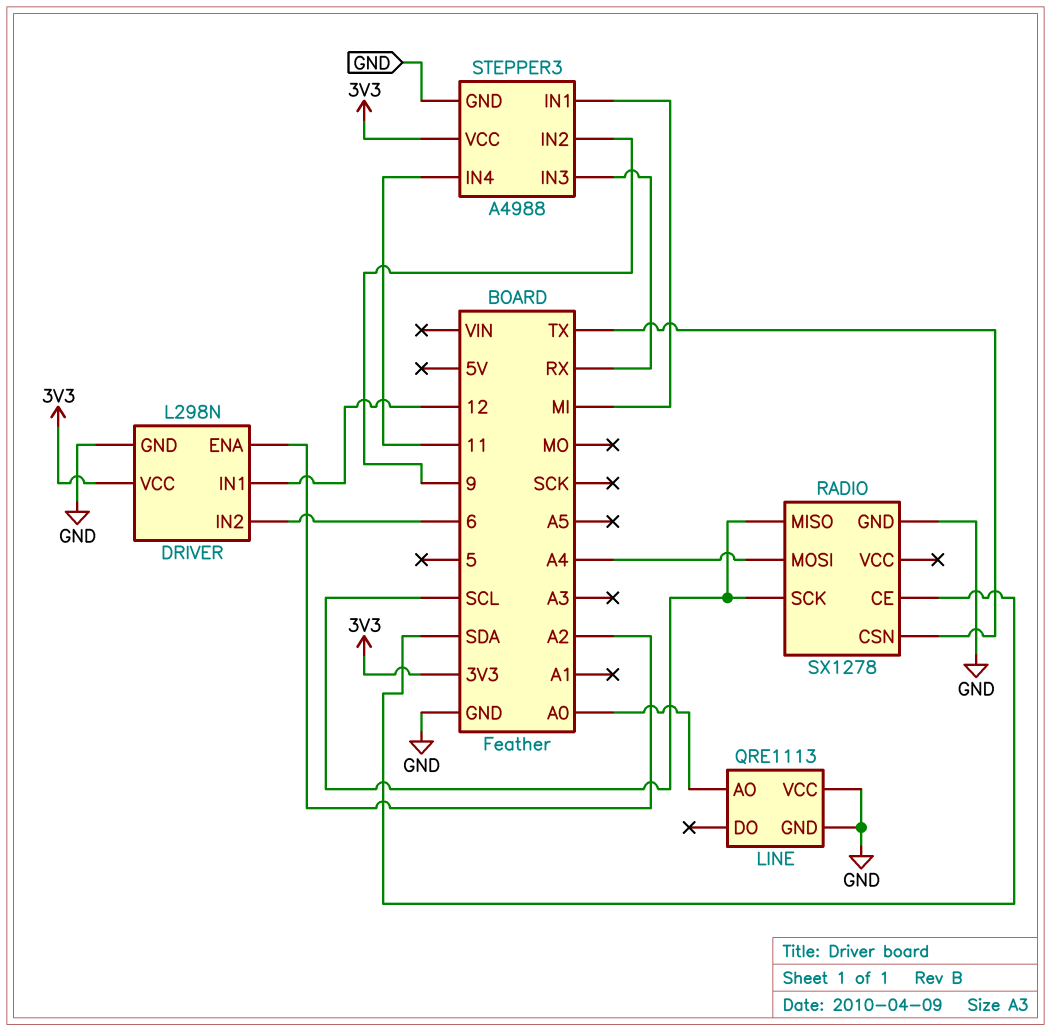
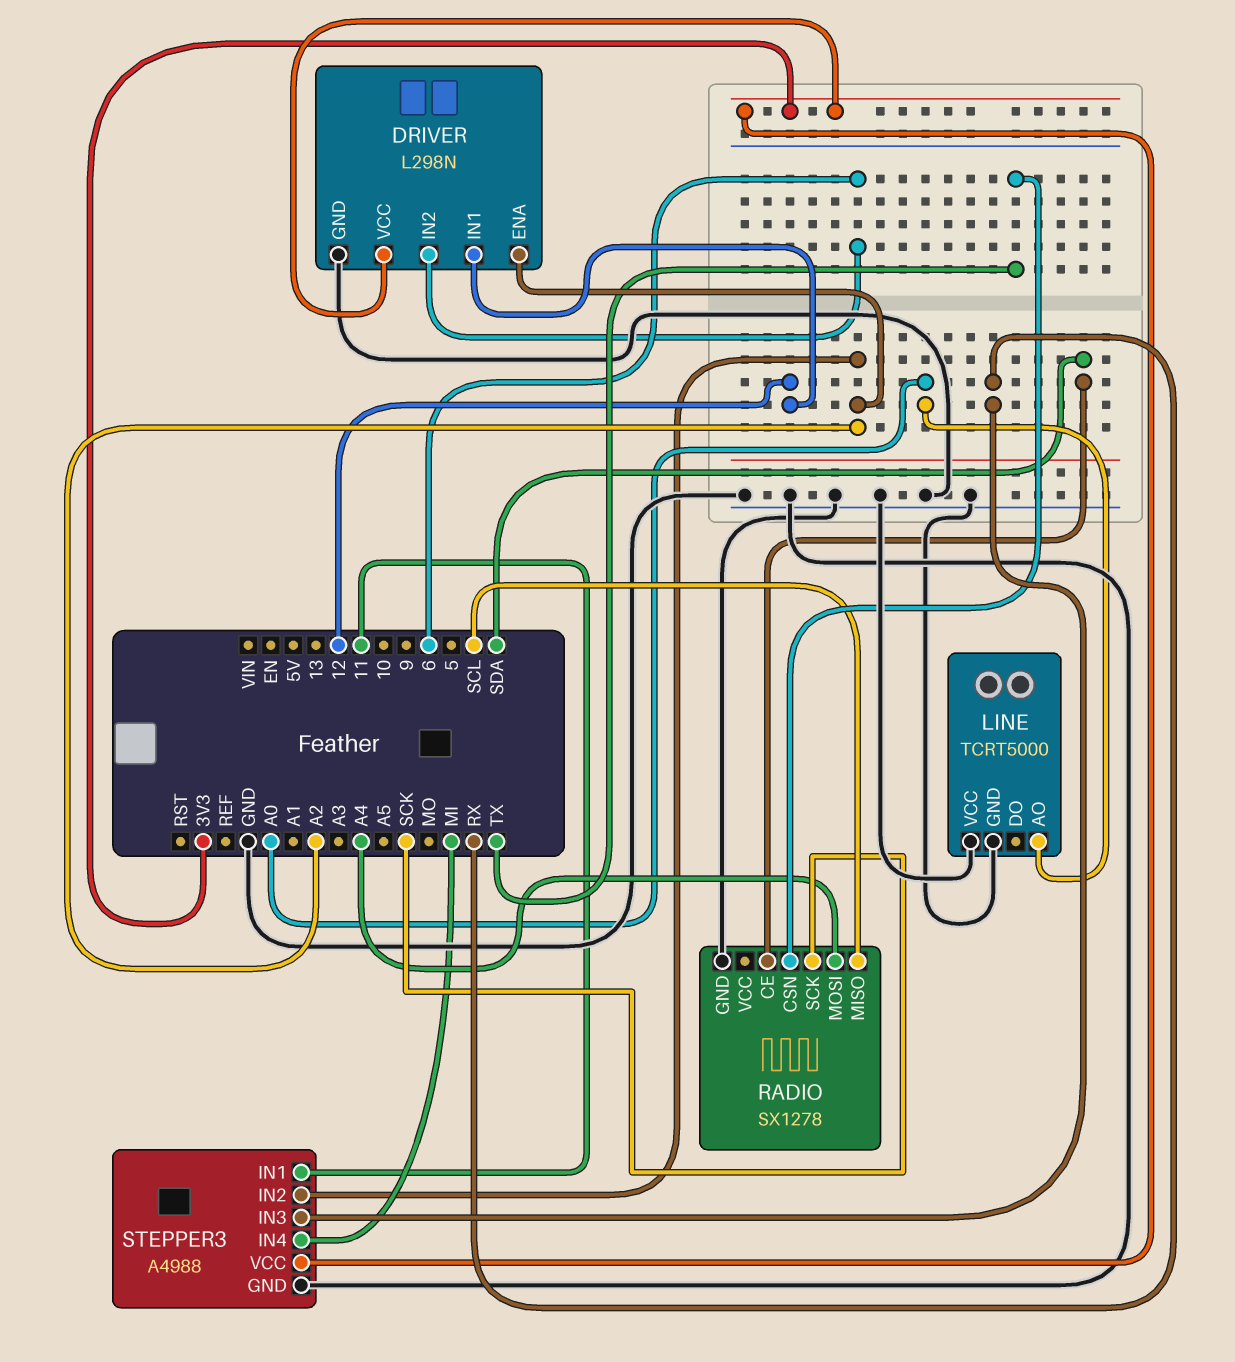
LINE: QRE1113 -> TCRT5000
RADIO pin SCK: SCL -> SCK
STEPPER3 pin IN1: MI -> 11
STEPPER3 pin IN2: 9 -> A2
STEPPER3 pin IN4: 11 -> MI

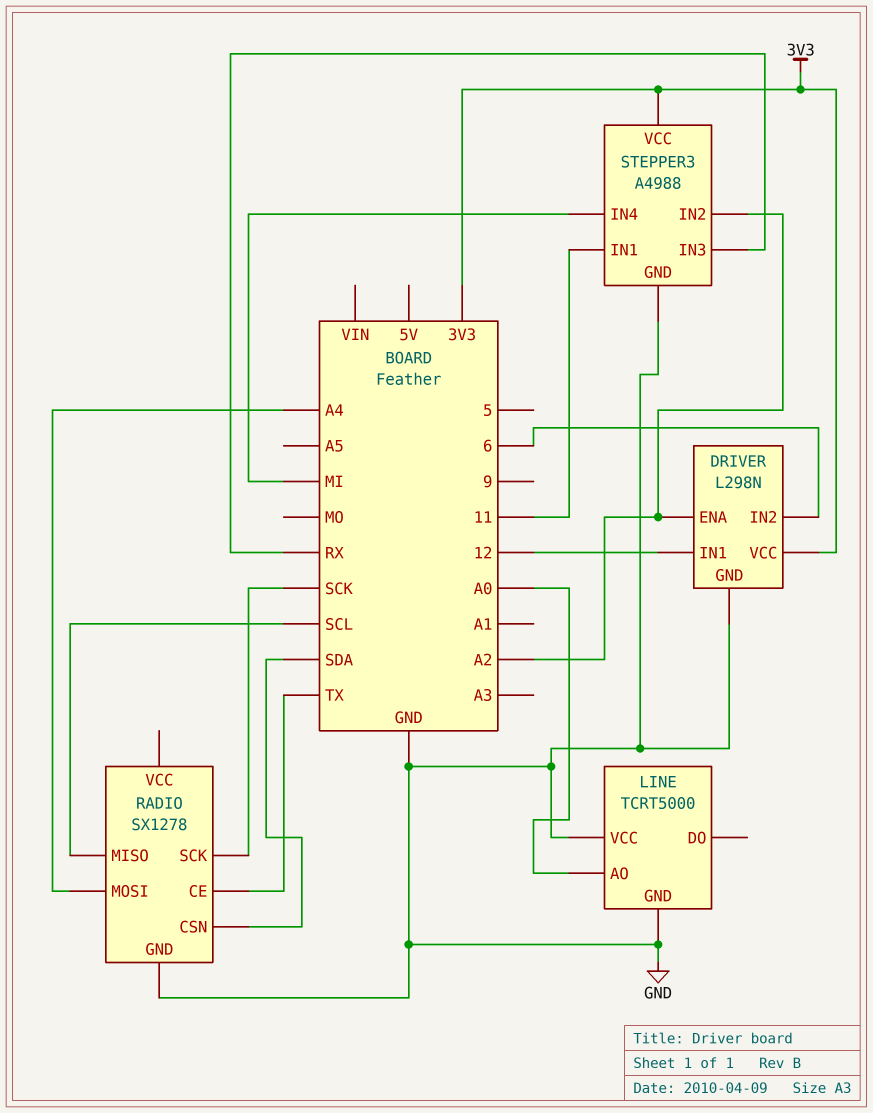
RADIO pin CE: SDA -> TX
RADIO pin CSN: TX -> SDA

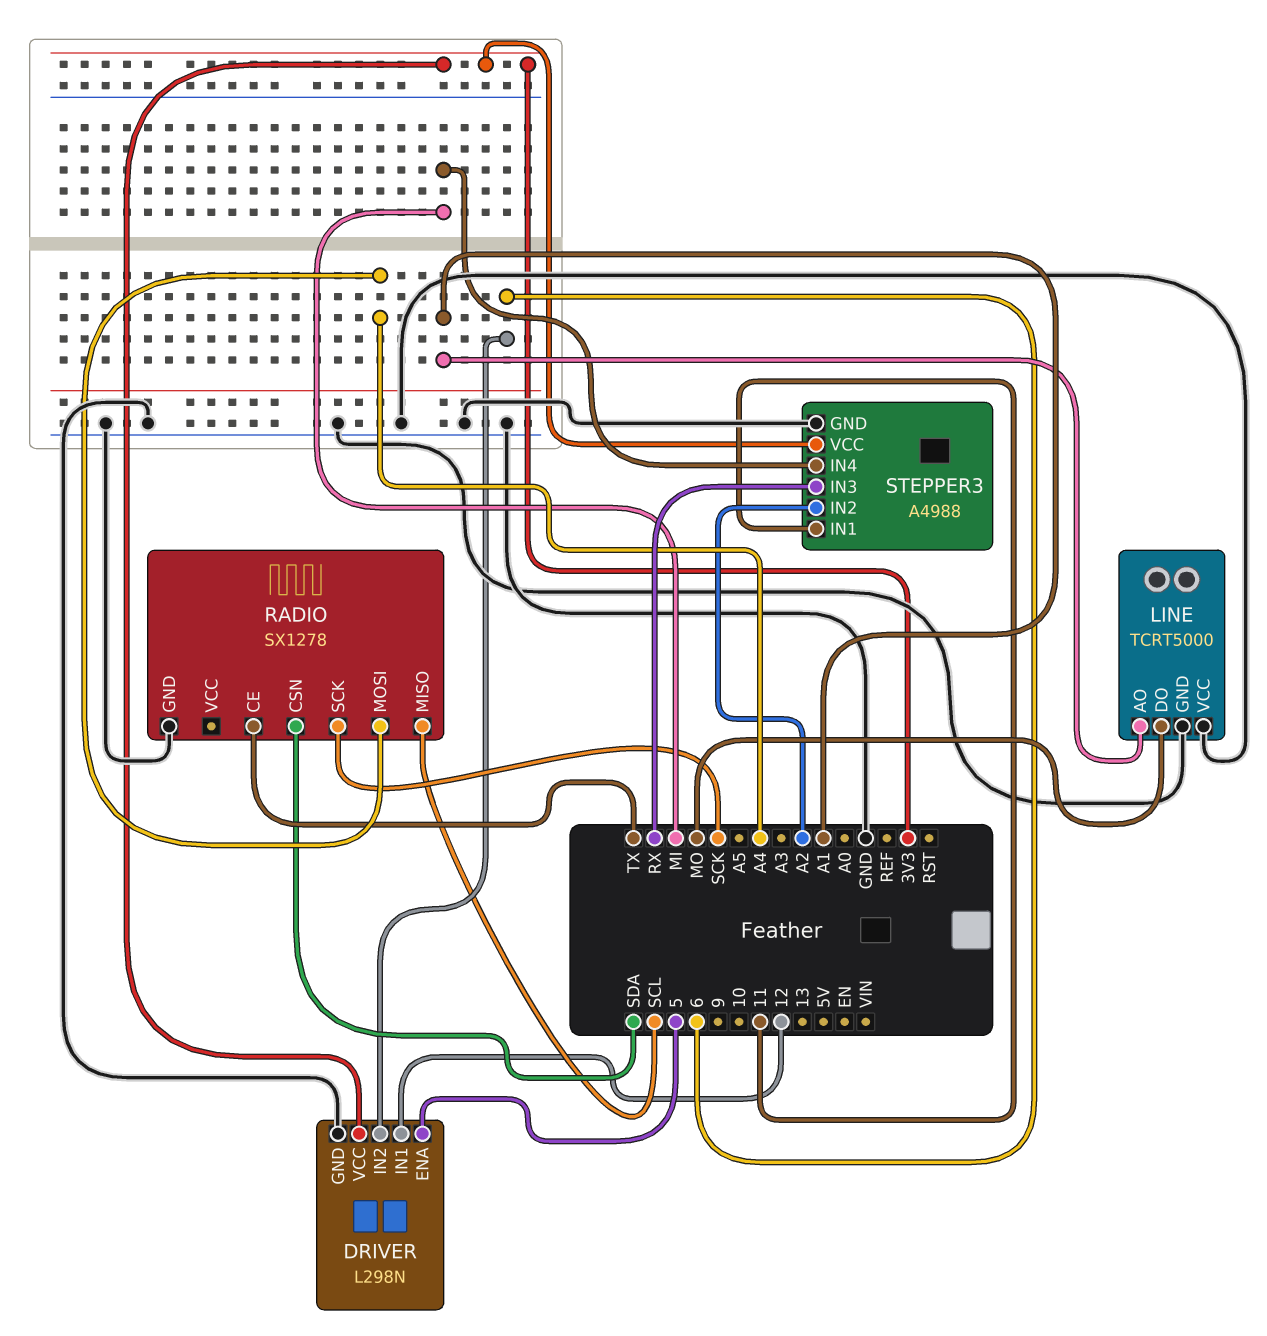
DRIVER pin ENA: A2 -> 5
LINE pin AO: A0 -> A1
LINE pin DO: none -> MO

